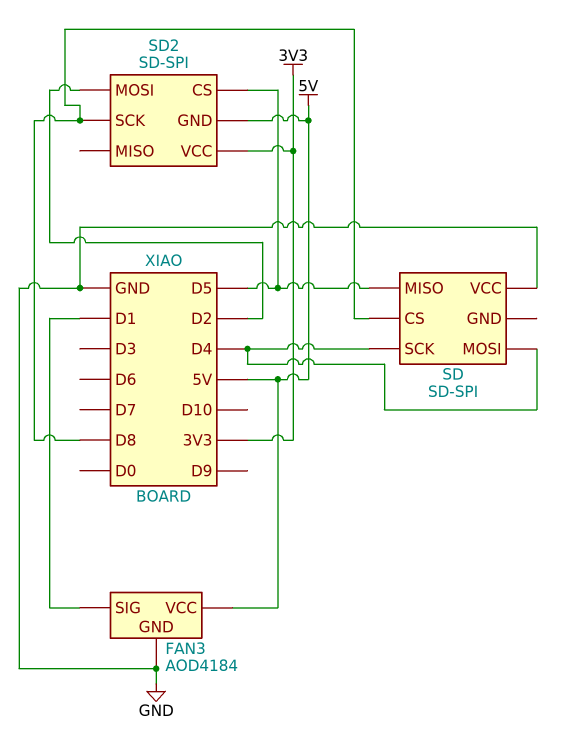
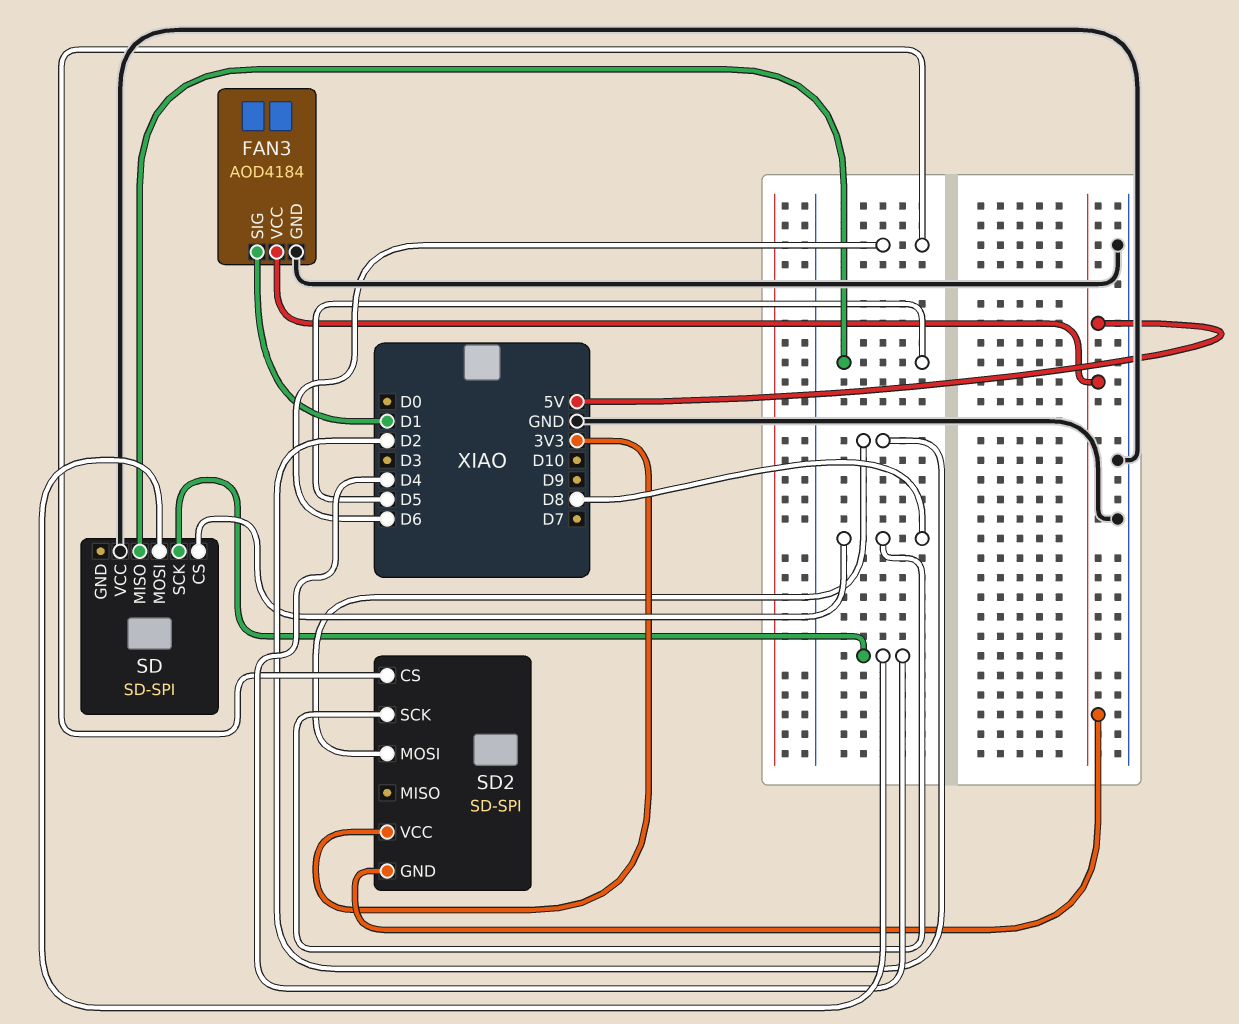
SD2 pin CS: D5 -> D6

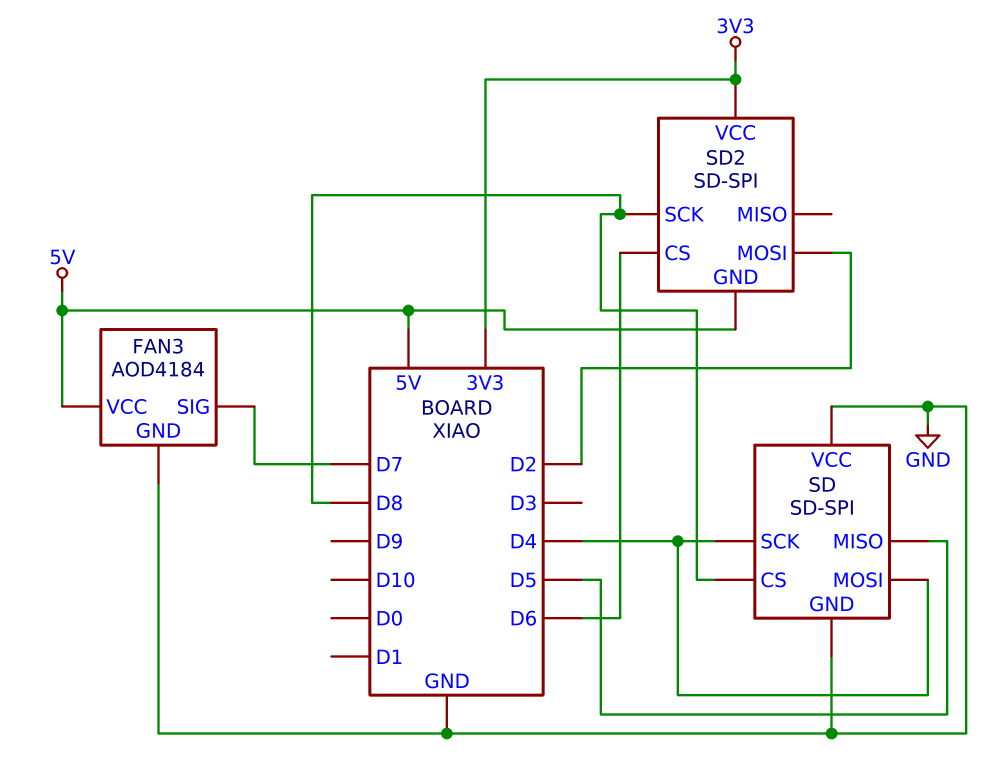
FAN3 pin SIG: D1 -> D7
SD pin GND: none -> GND

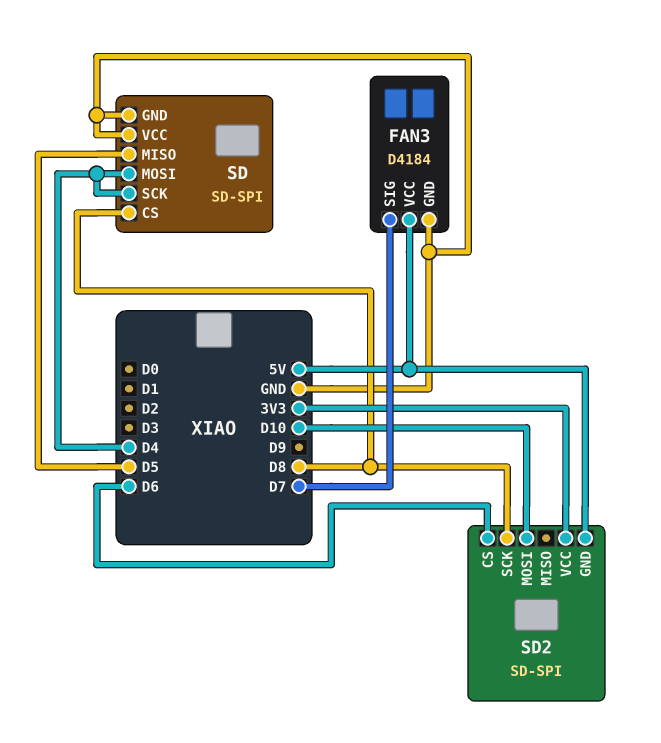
FAN3: AOD4184 -> D4184
SD2 pin MOSI: D2 -> D10

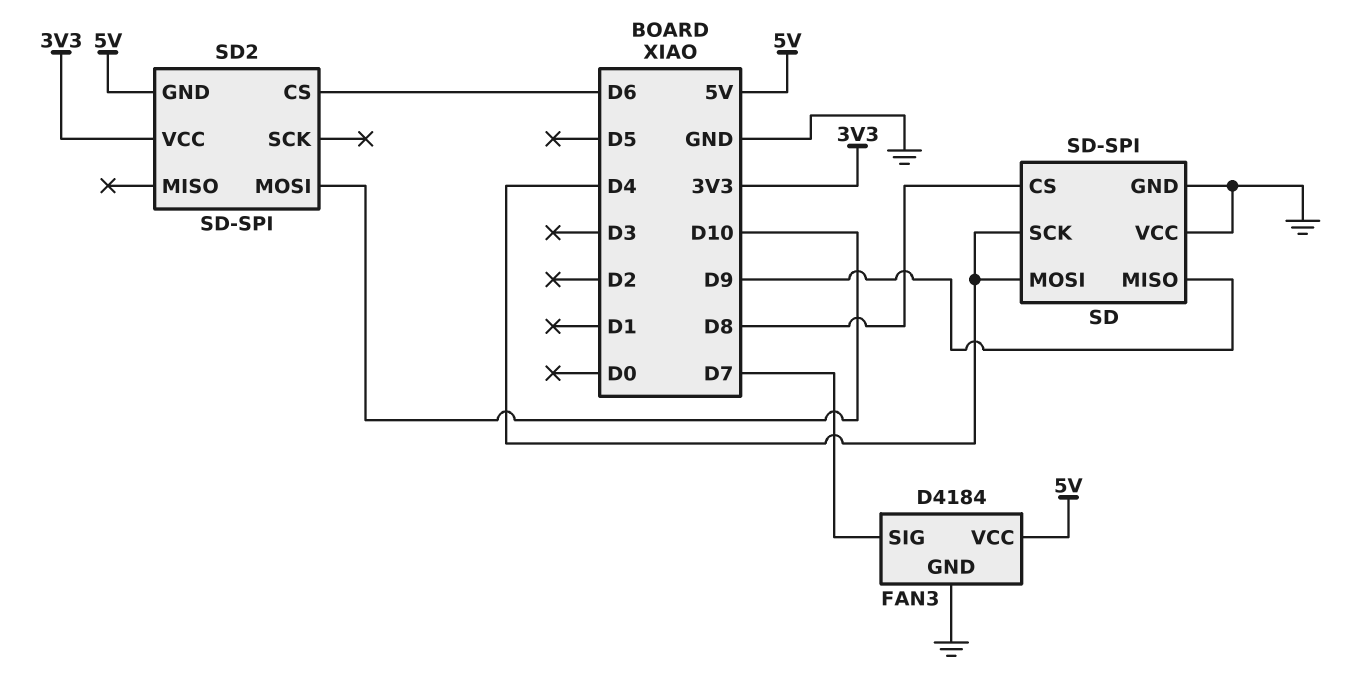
SD pin MISO: D5 -> D9
SD2 pin SCK: D8 -> none

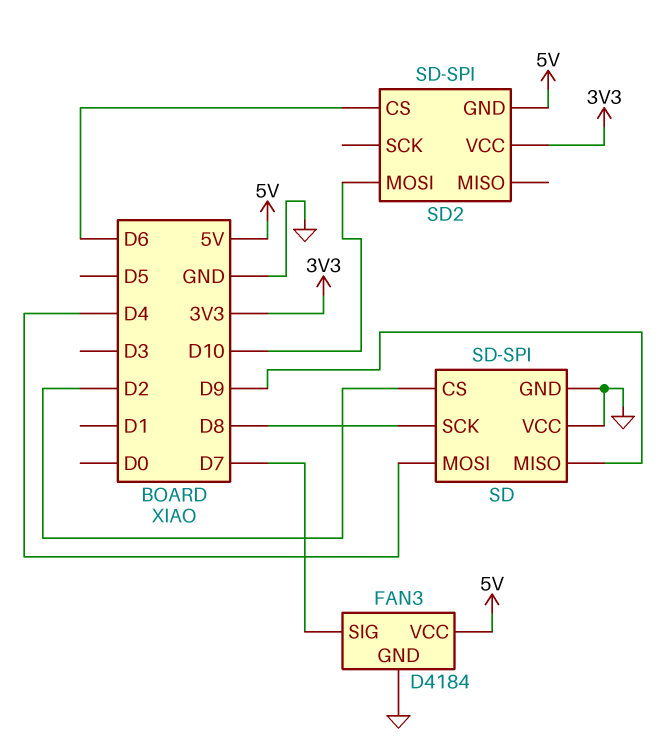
SD pin CS: D8 -> D2
SD pin SCK: D4 -> D8

